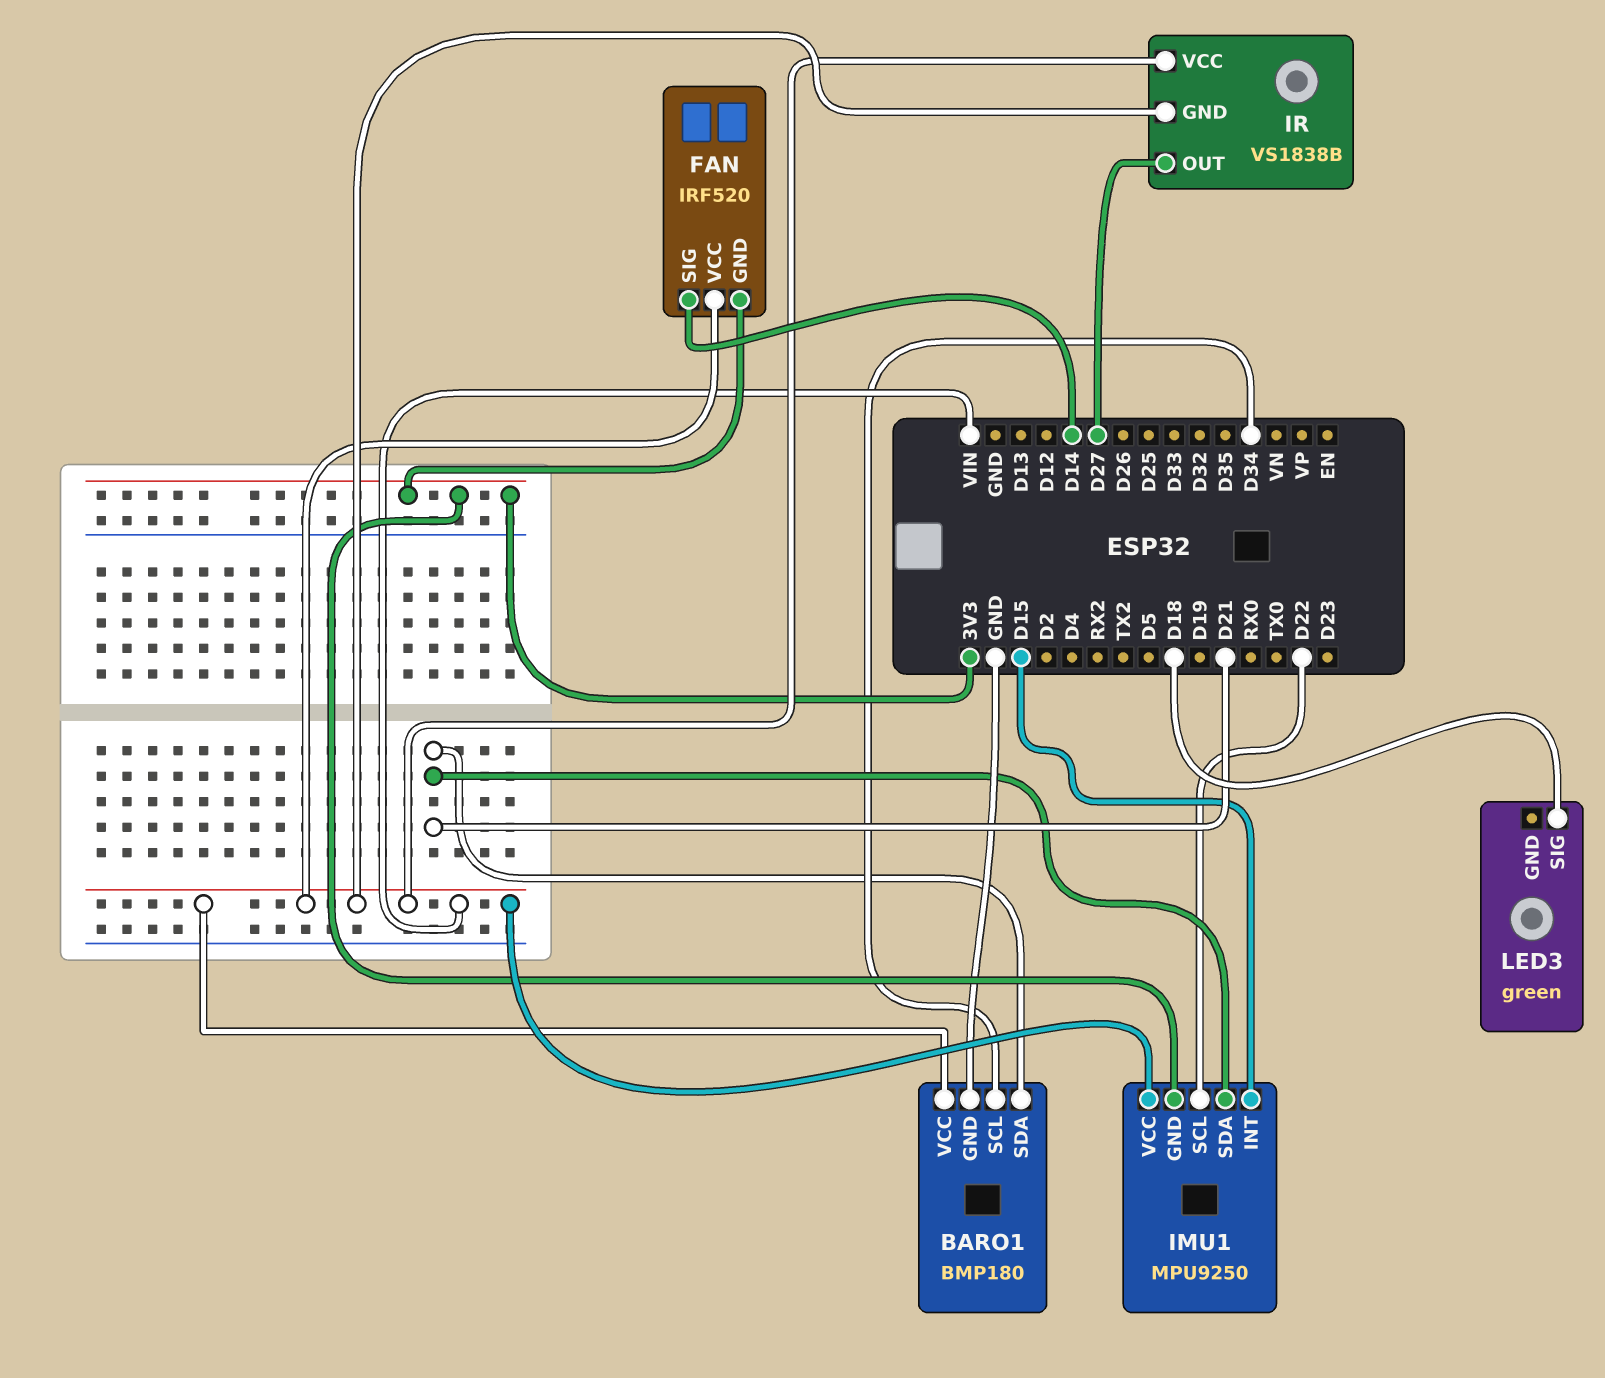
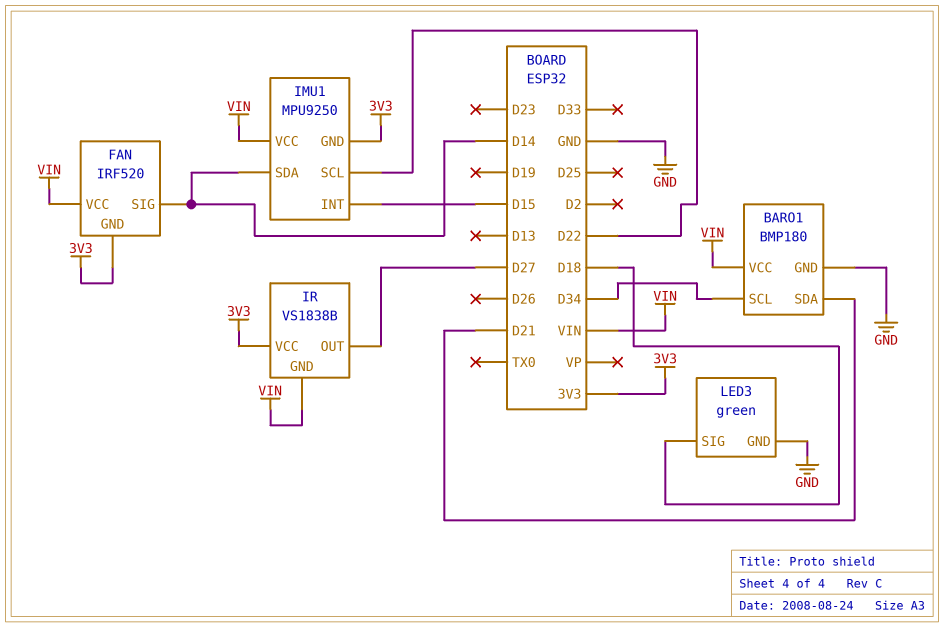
IMU1 pin SDA: D21 -> D14
IR pin VCC: VIN -> 3V3
LED3 pin GND: none -> GND

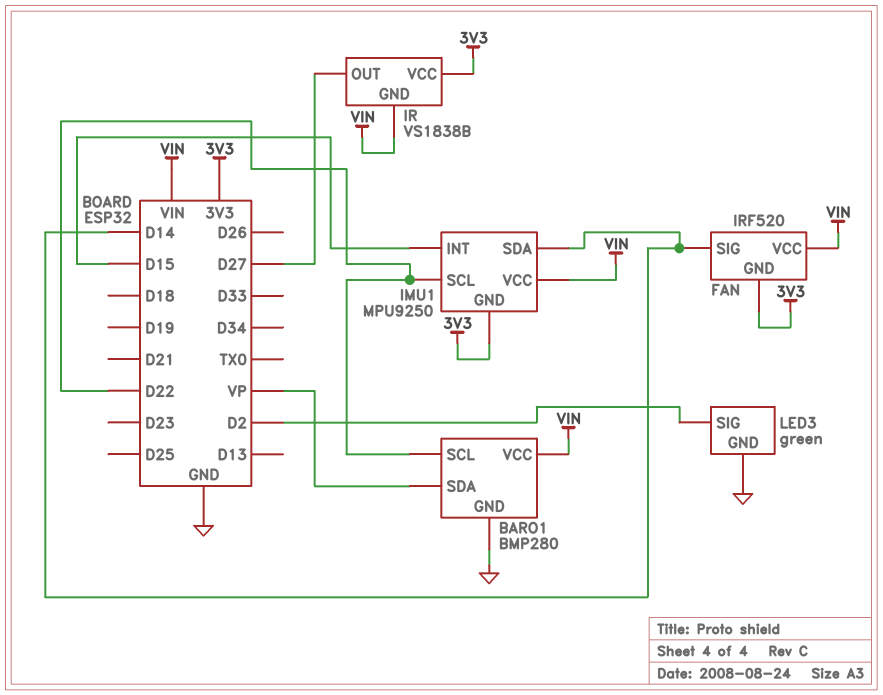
BARO1: BMP180 -> BMP280
BARO1 pin SCL: D34 -> D22
BARO1 pin SDA: D21 -> VP
LED3 pin SIG: D18 -> D2

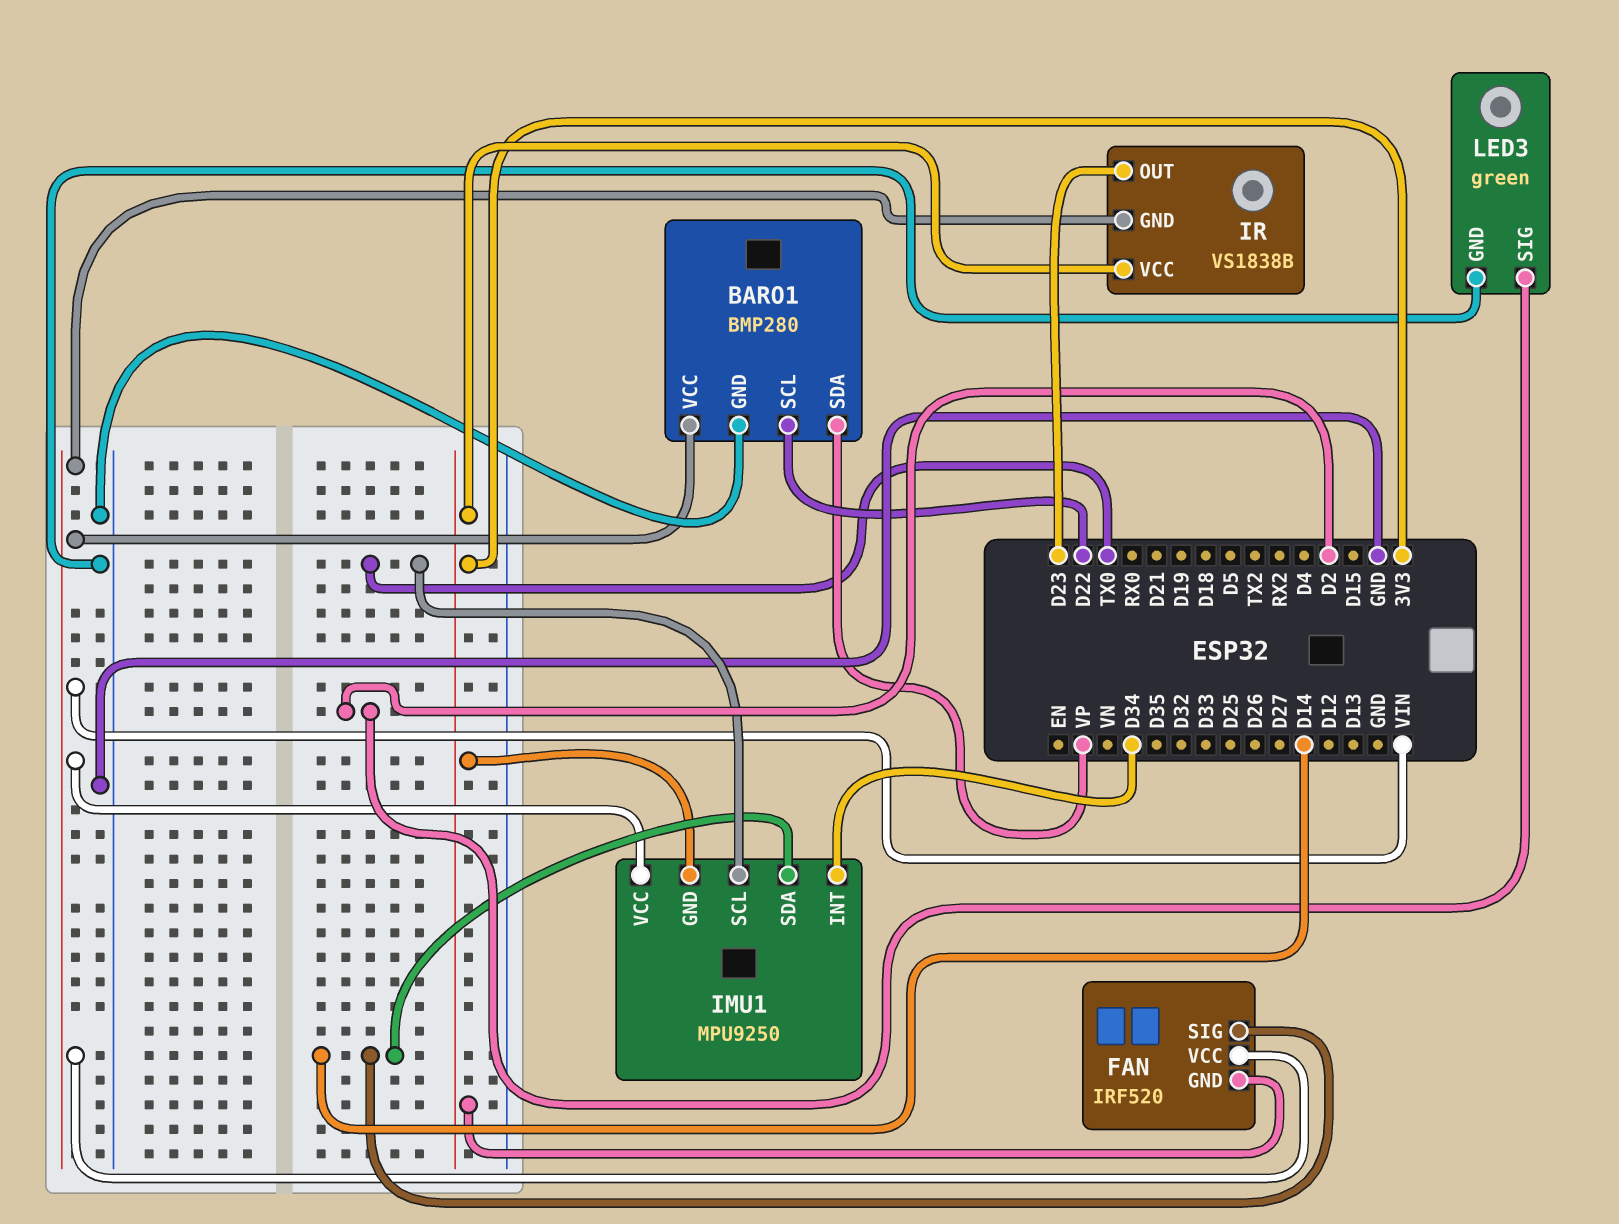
IMU1 pin INT: D15 -> D34
IMU1 pin SCL: D22 -> TX0
IR pin OUT: D27 -> D23

